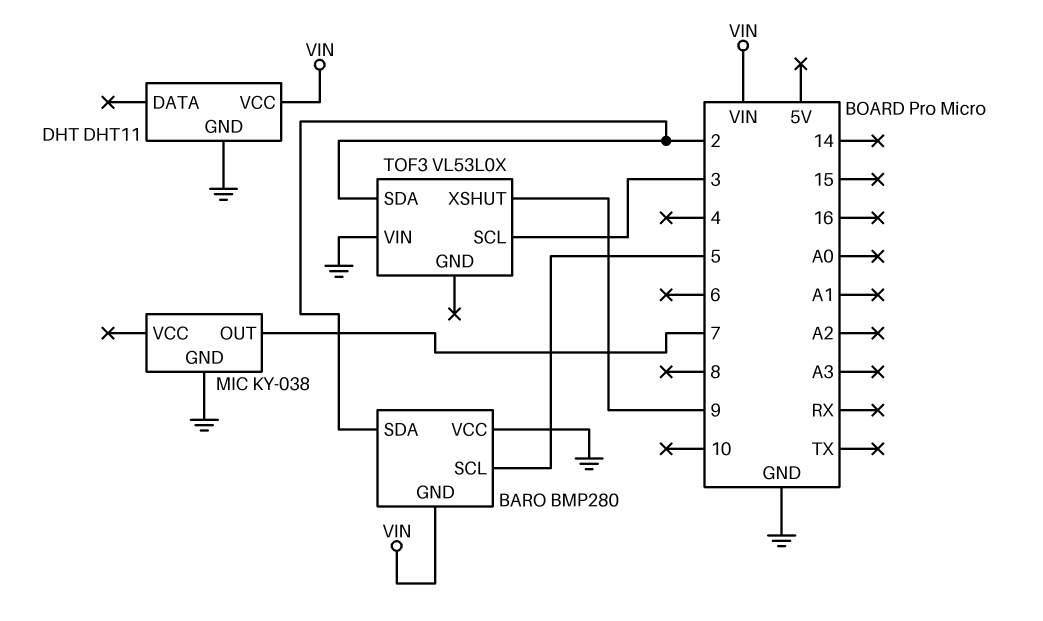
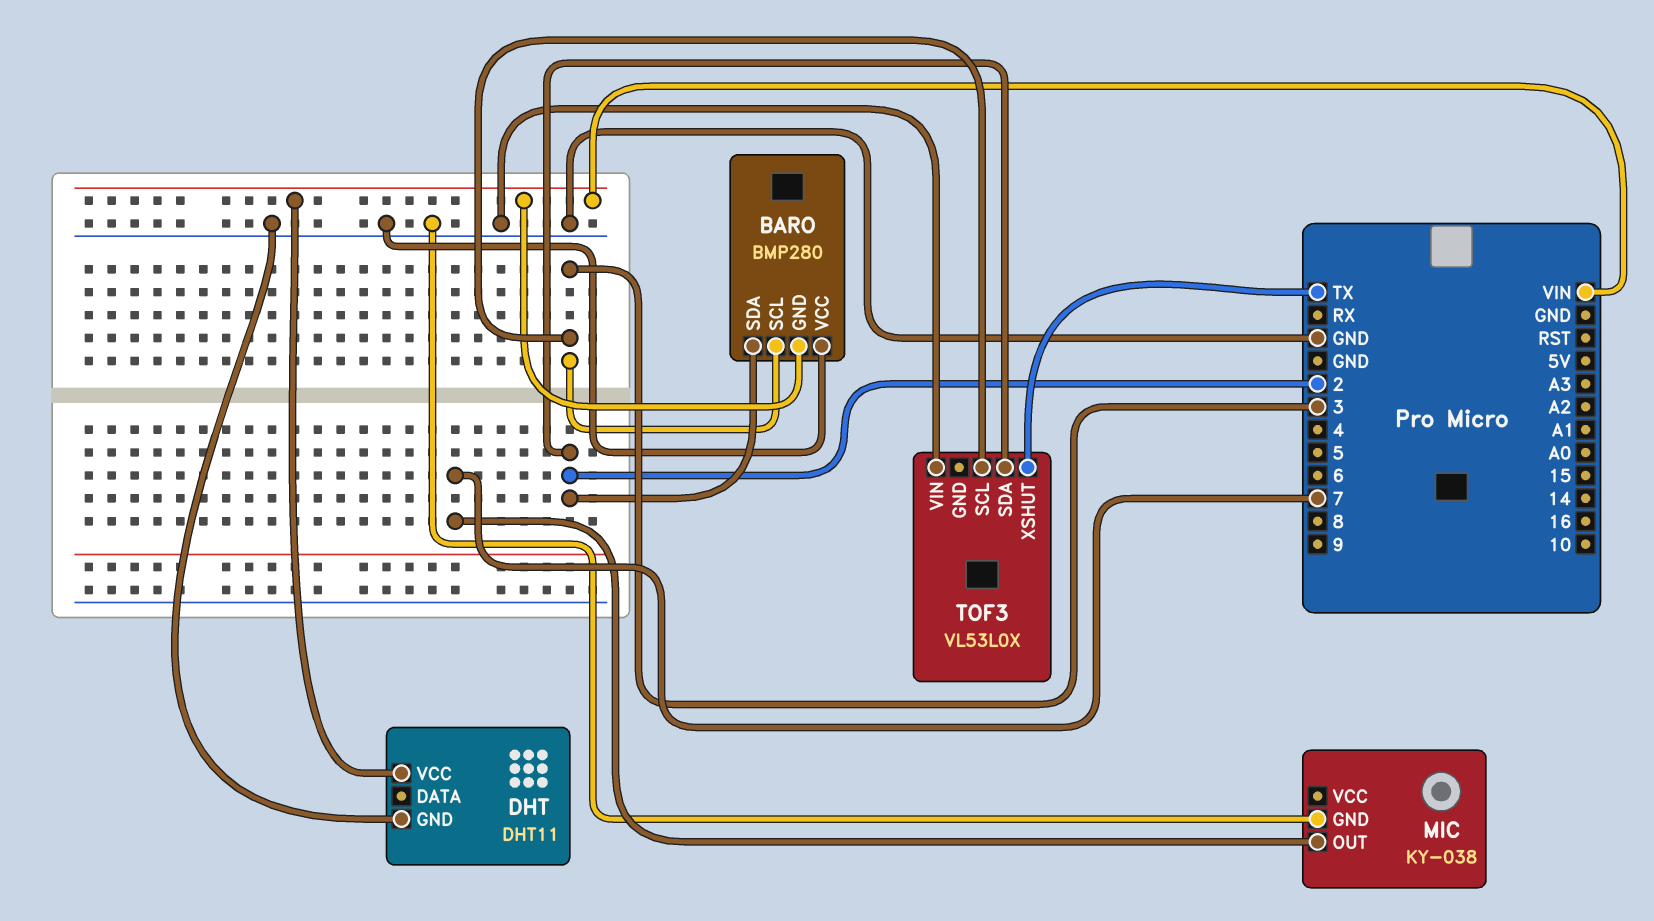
BARO pin SCL: 5 -> 3
TOF3 pin XSHUT: 9 -> TX

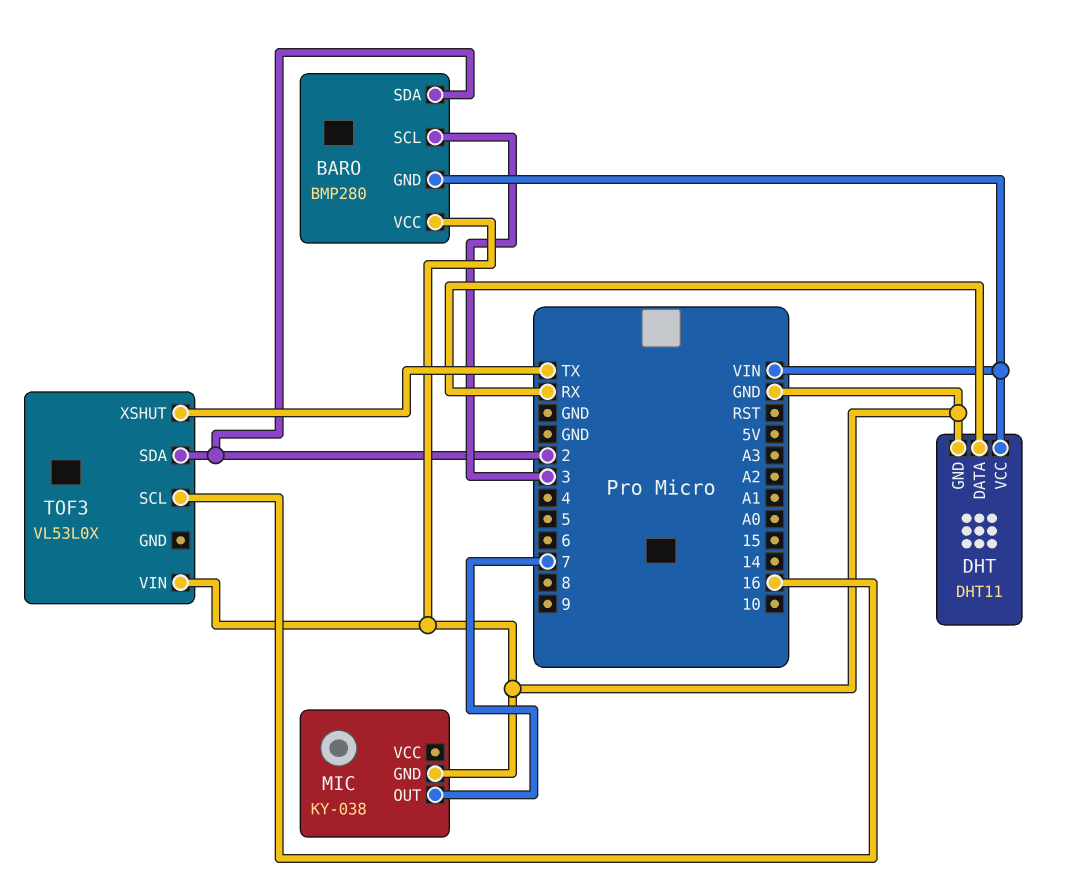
DHT pin DATA: none -> RX
TOF3 pin SCL: 3 -> 16

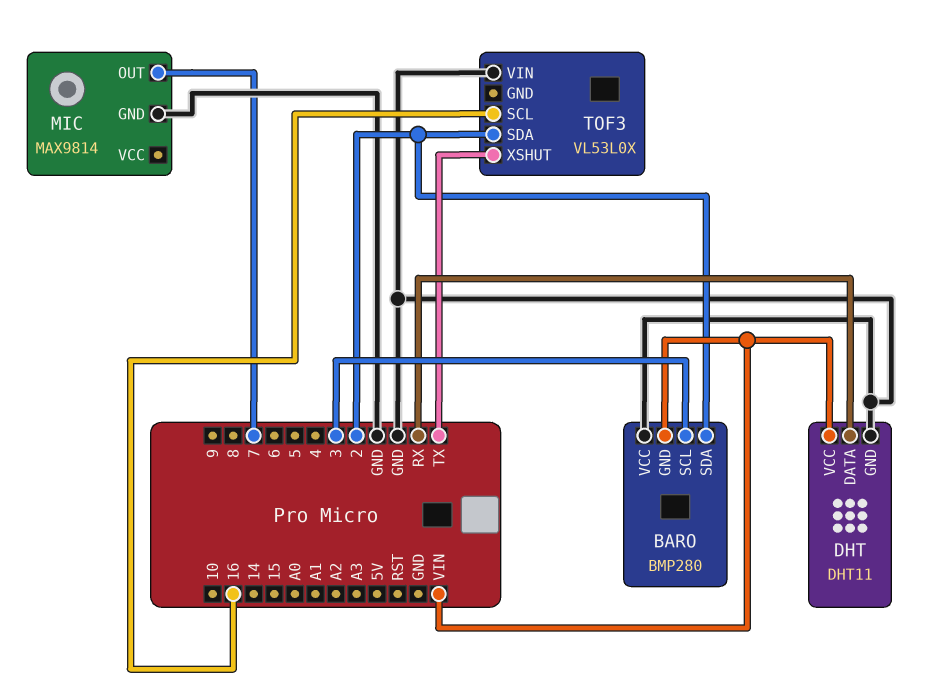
MIC: KY-038 -> MAX9814

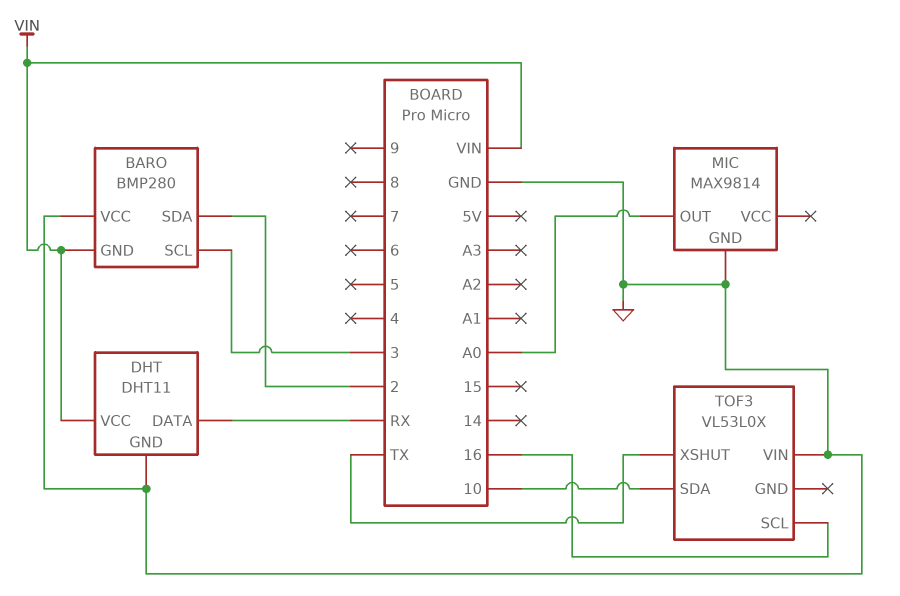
MIC pin OUT: 7 -> A0
TOF3 pin SDA: 2 -> 10

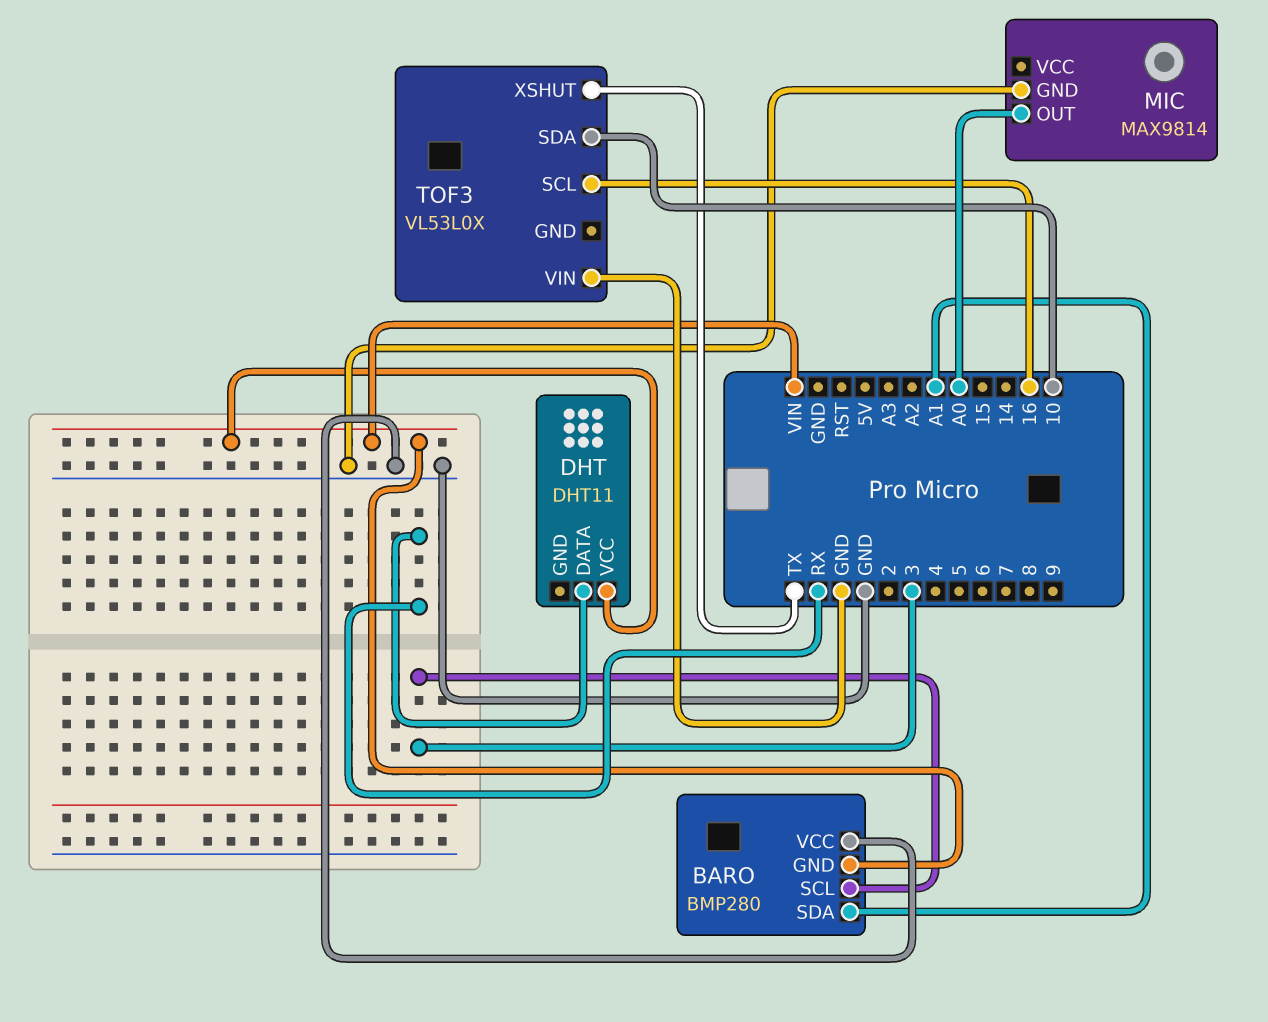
BARO pin SDA: 2 -> A1
DHT pin GND: GND -> none

